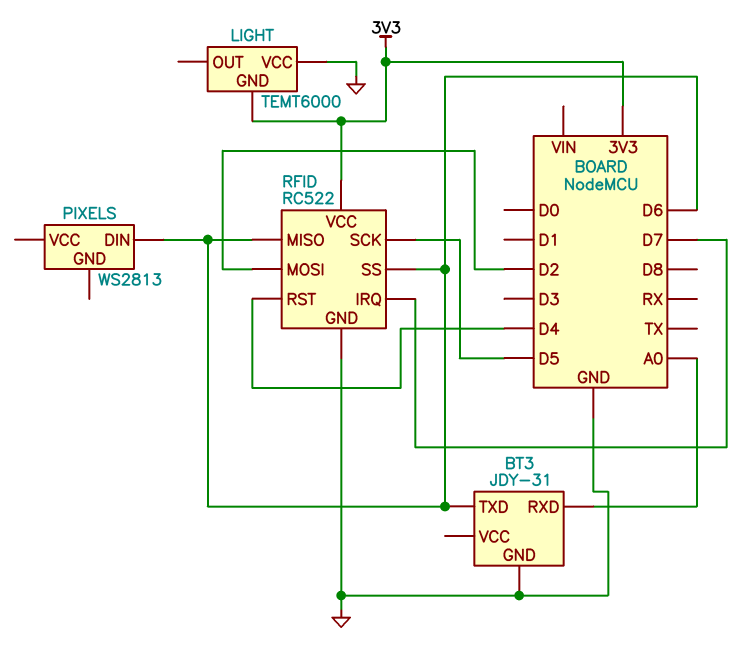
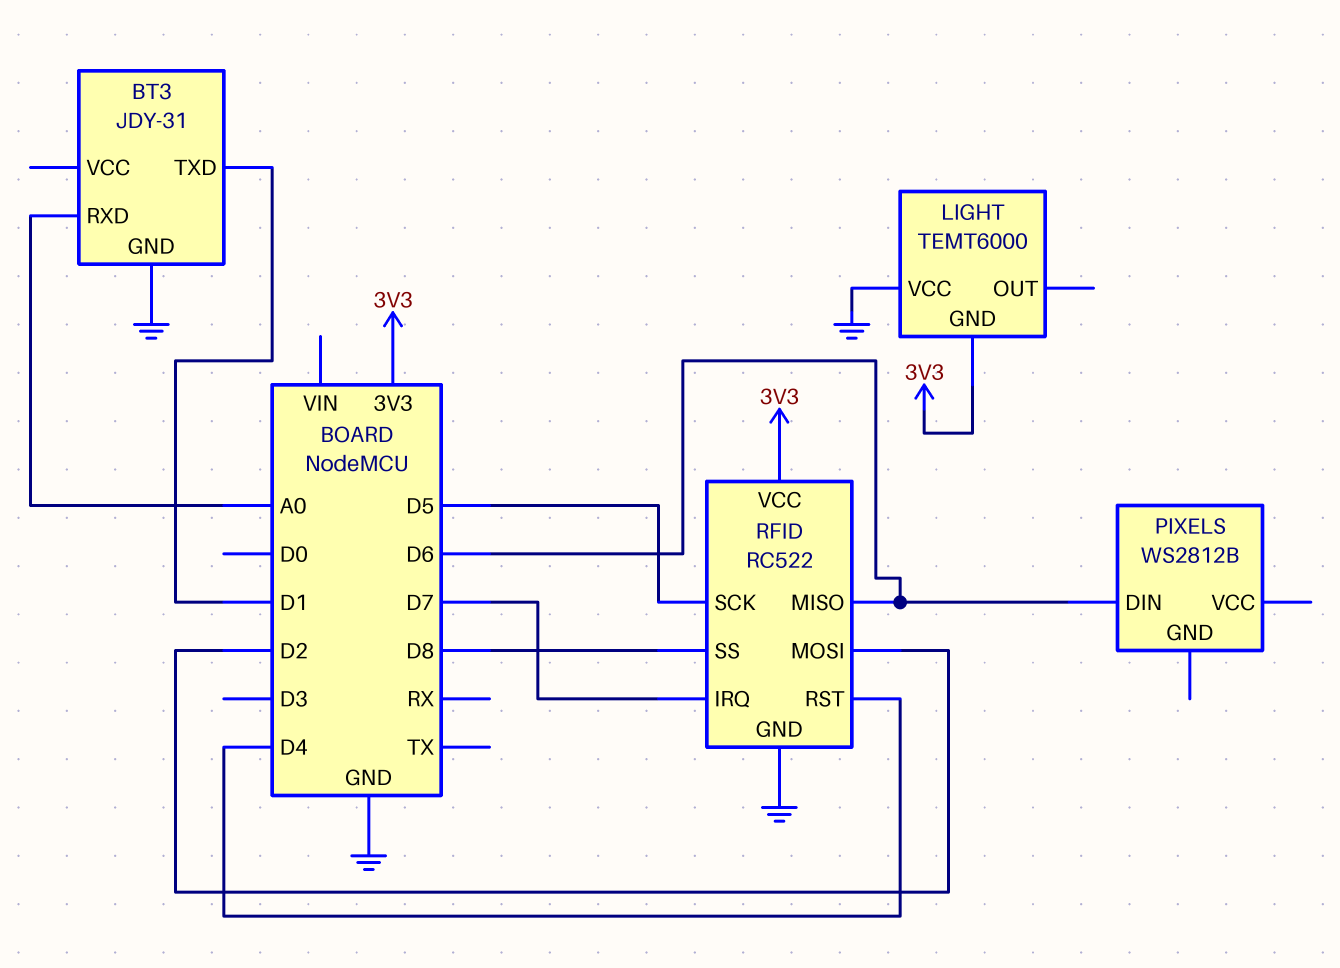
BT3 pin TXD: D6 -> D1
PIXELS: WS2813 -> WS2812B
RFID pin SS: D6 -> D8

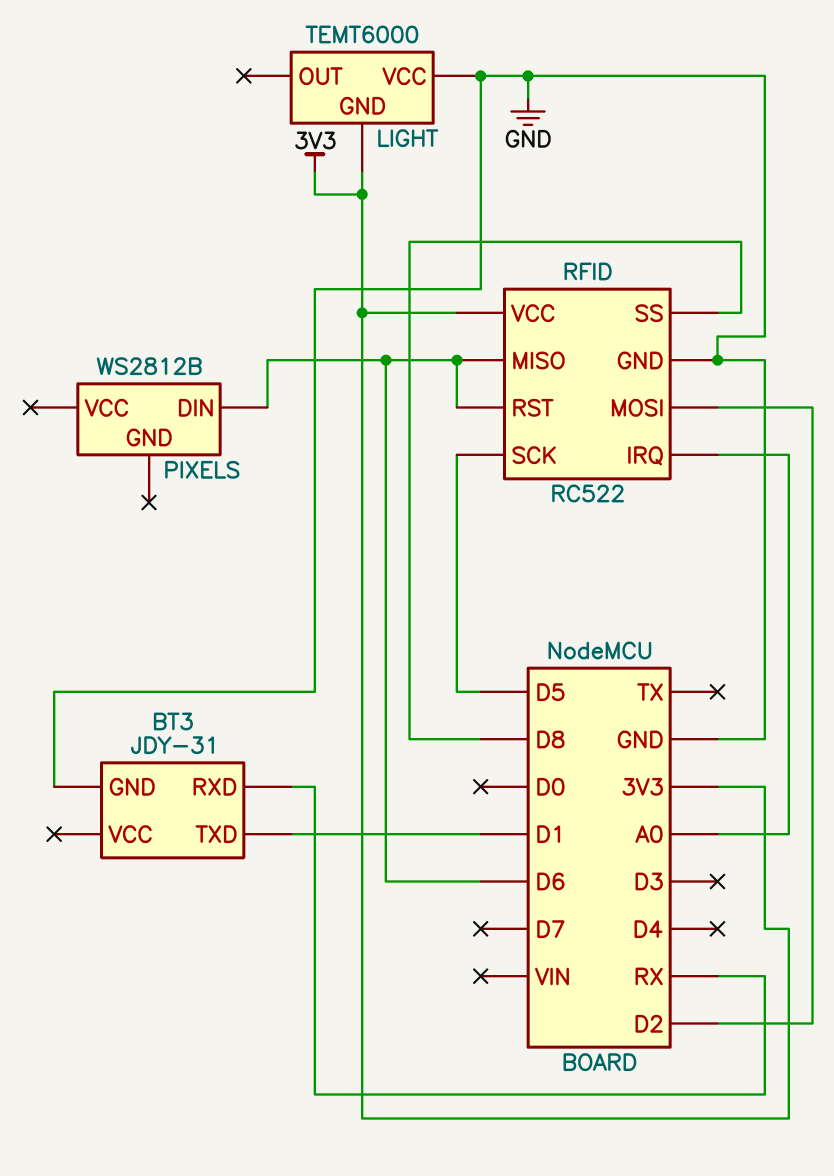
BT3 pin RXD: A0 -> RX
RFID pin IRQ: D7 -> A0
RFID pin RST: D4 -> D6

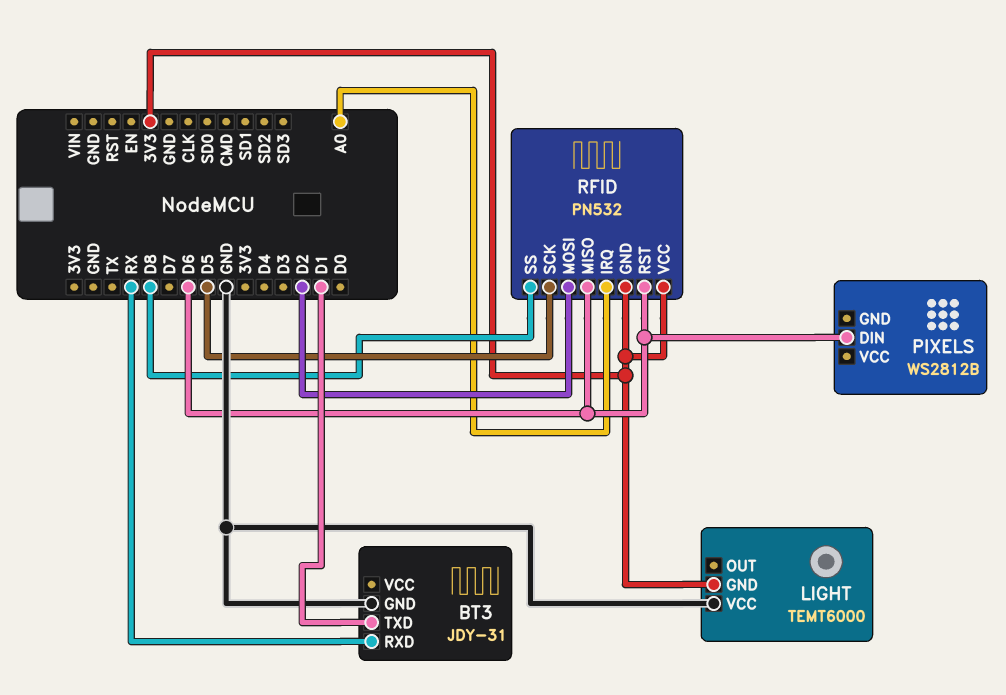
RFID: RC522 -> PN532
RFID pin GND: GND -> 3V3

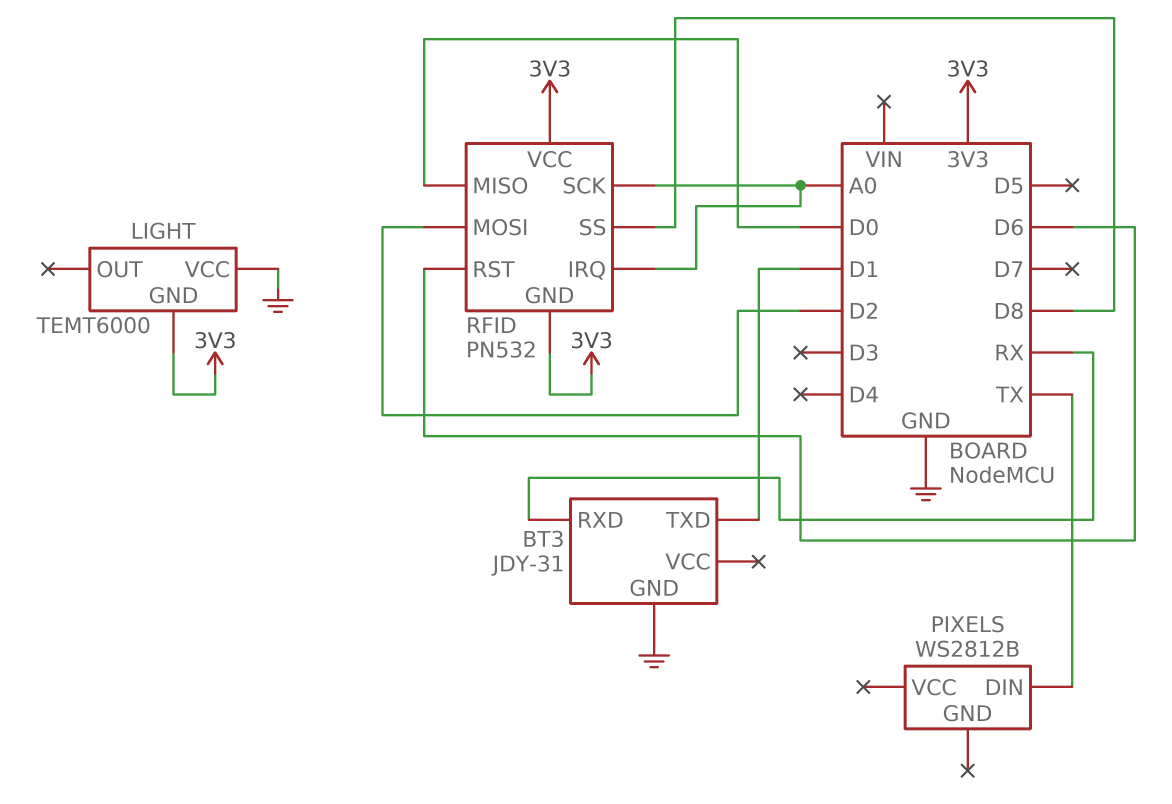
PIXELS pin DIN: D6 -> TX
RFID pin MISO: D6 -> D0
RFID pin SCK: D5 -> A0

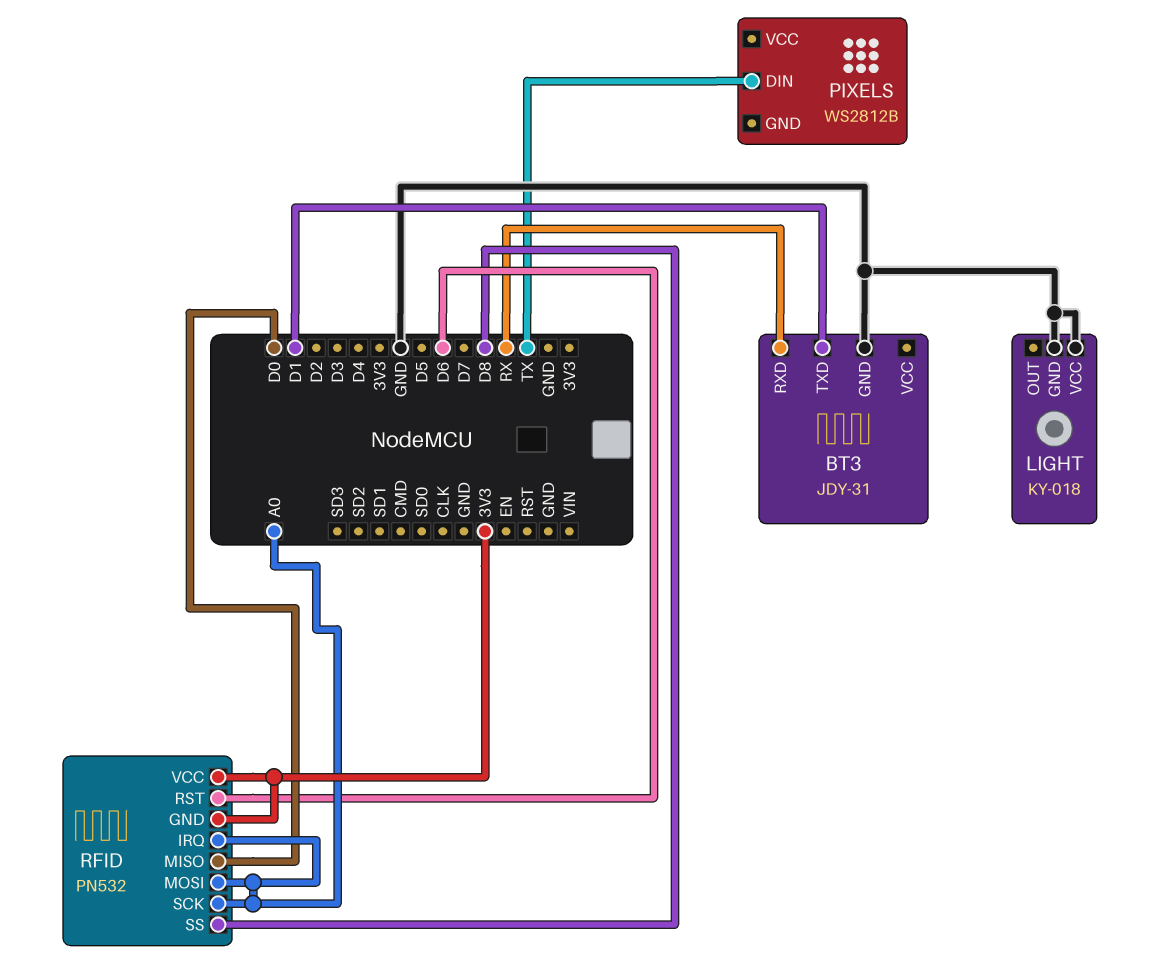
LIGHT: TEMT6000 -> KY-018
LIGHT pin GND: 3V3 -> GND
RFID pin MOSI: D2 -> A0

